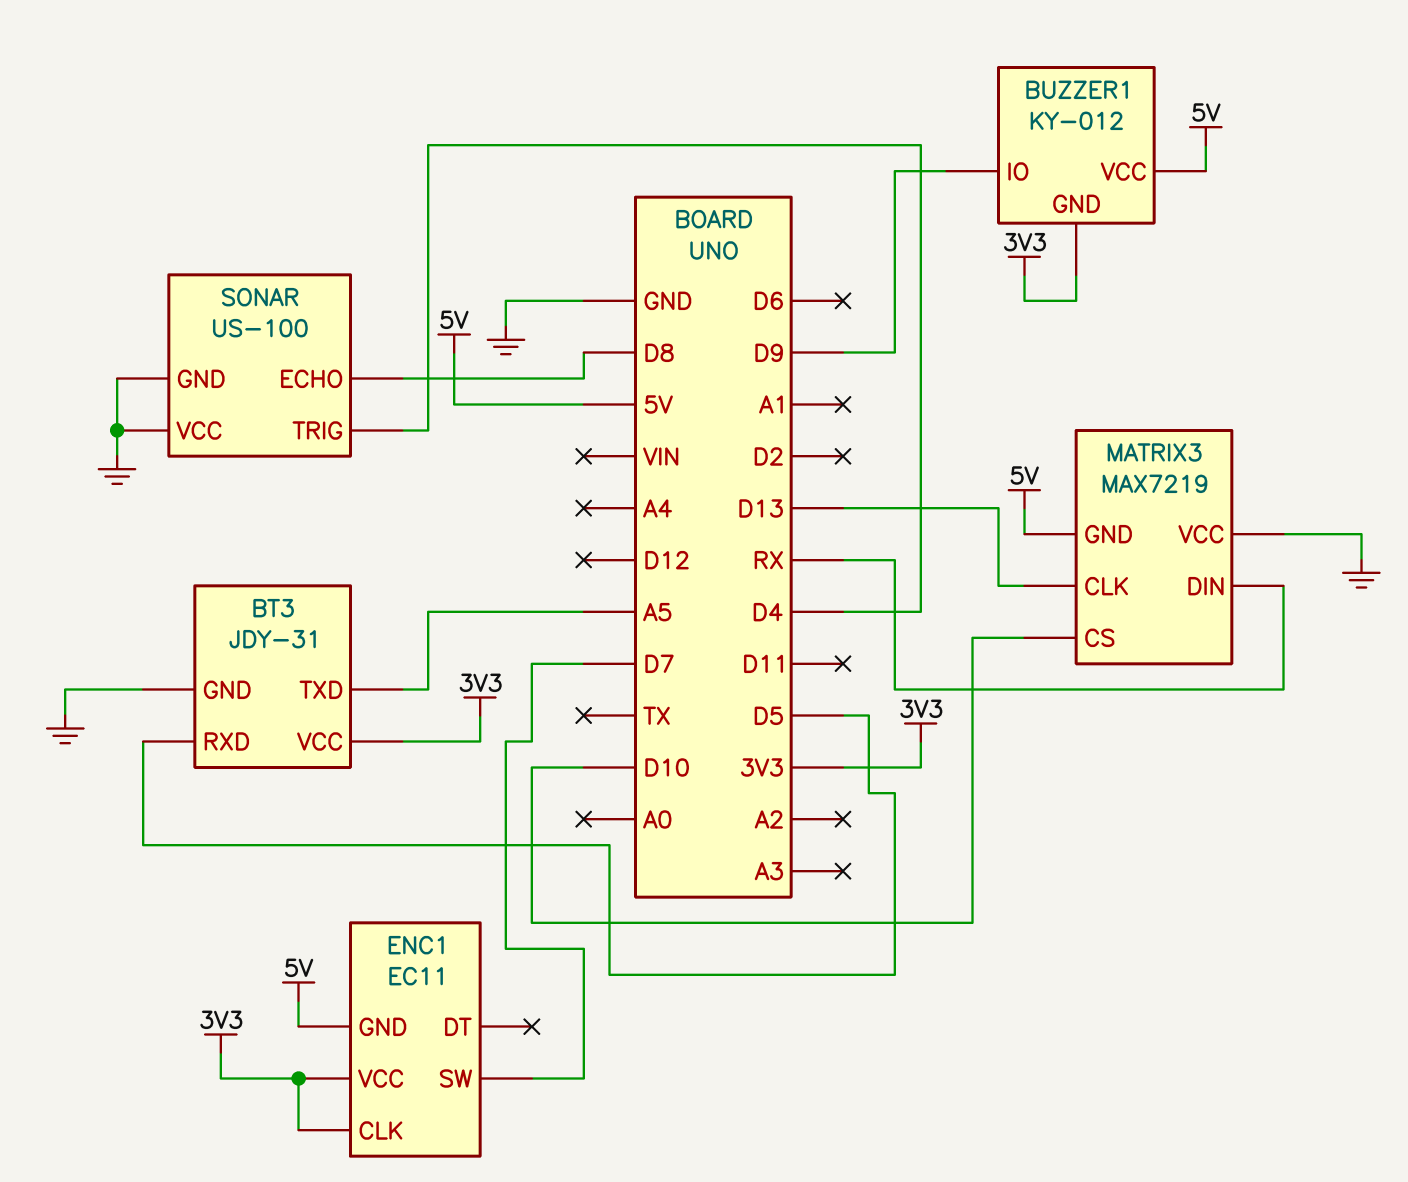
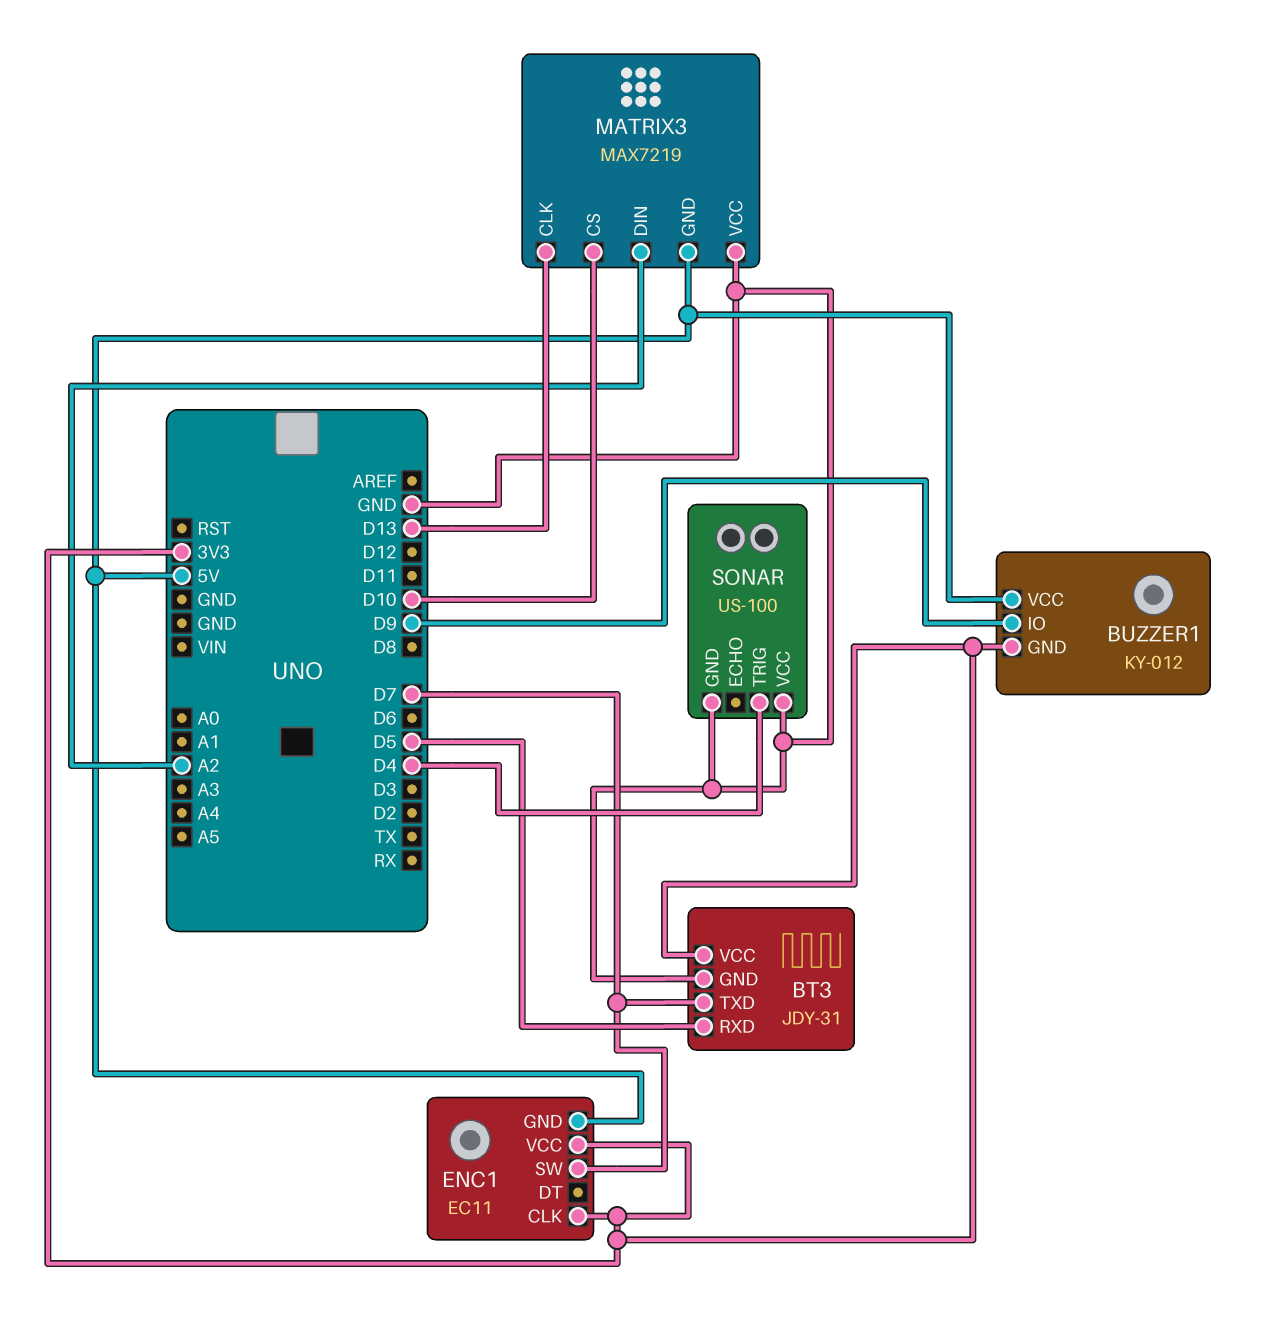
BT3 pin TXD: A5 -> D7
MATRIX3 pin DIN: RX -> A2
SONAR pin ECHO: D8 -> none

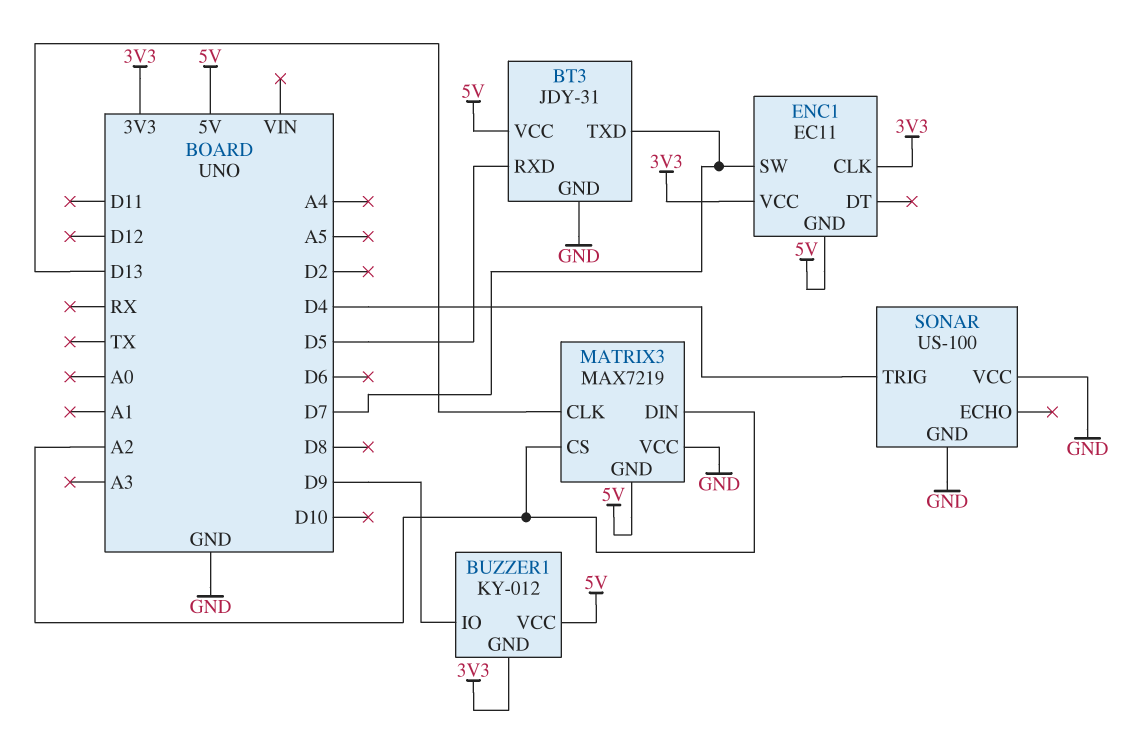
BT3 pin VCC: 3V3 -> 5V
MATRIX3 pin CS: D10 -> A2

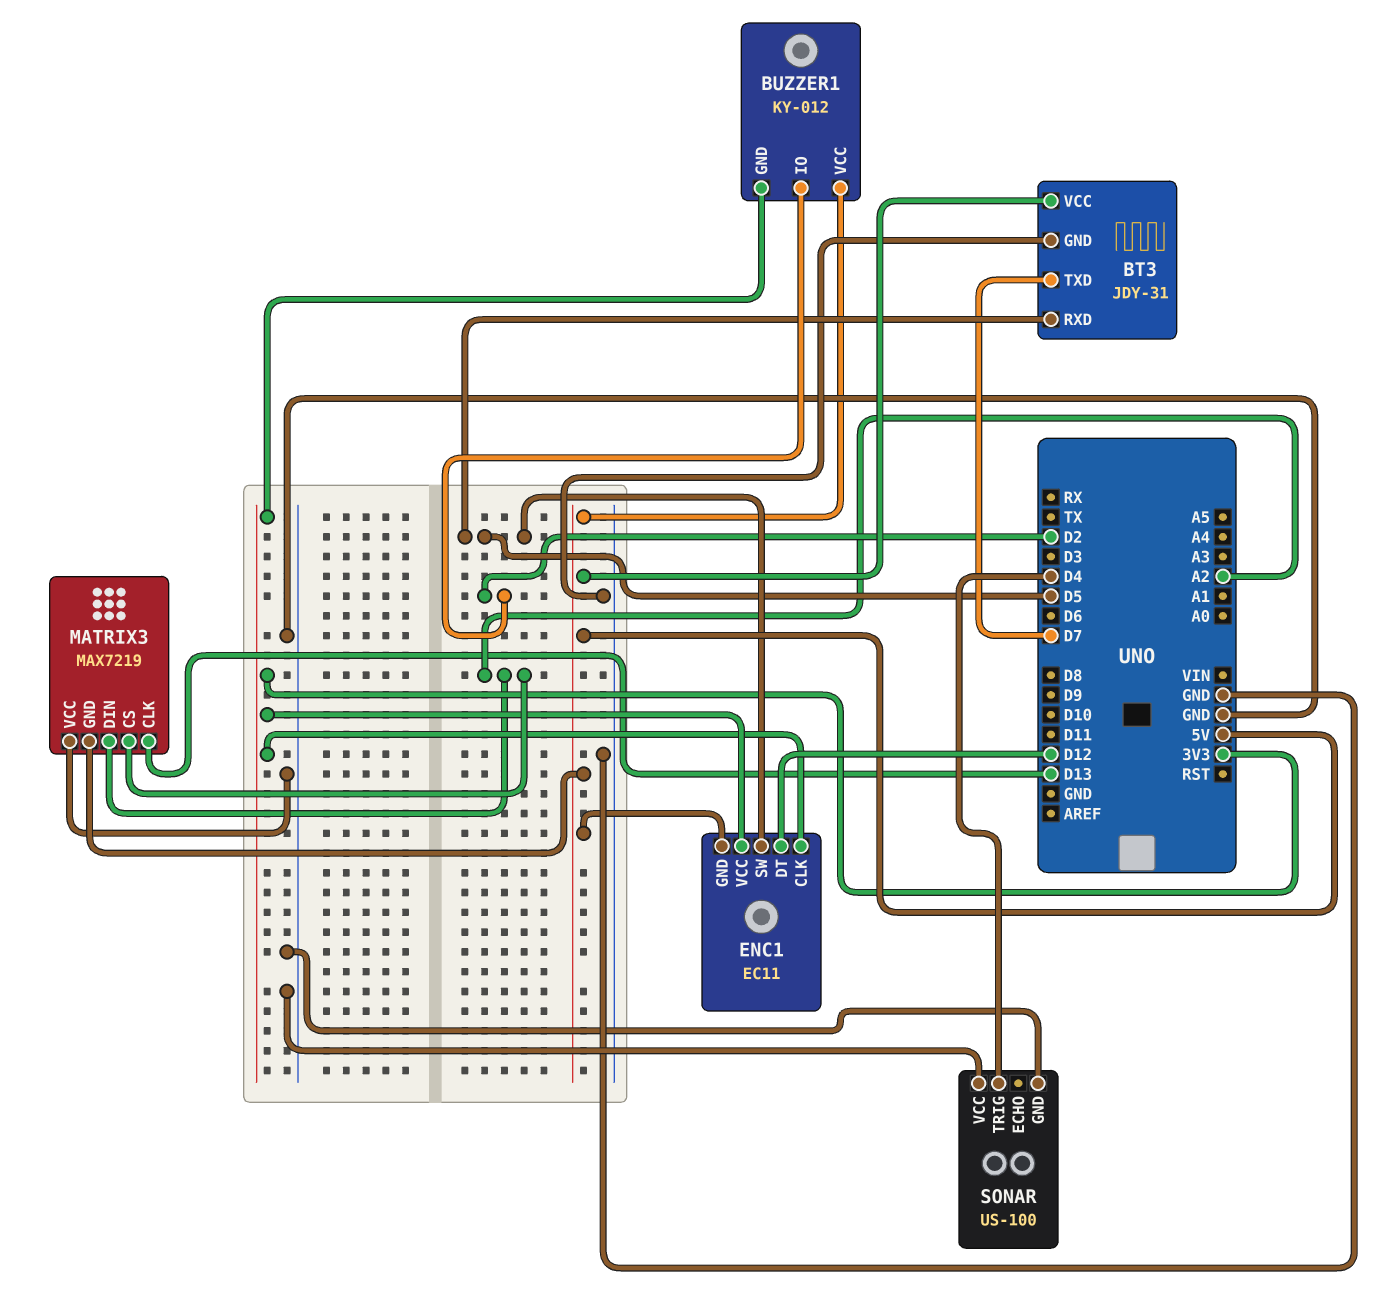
BUZZER1 pin IO: D9 -> D2
ENC1 pin DT: none -> D12
ENC1 pin SW: D7 -> D5

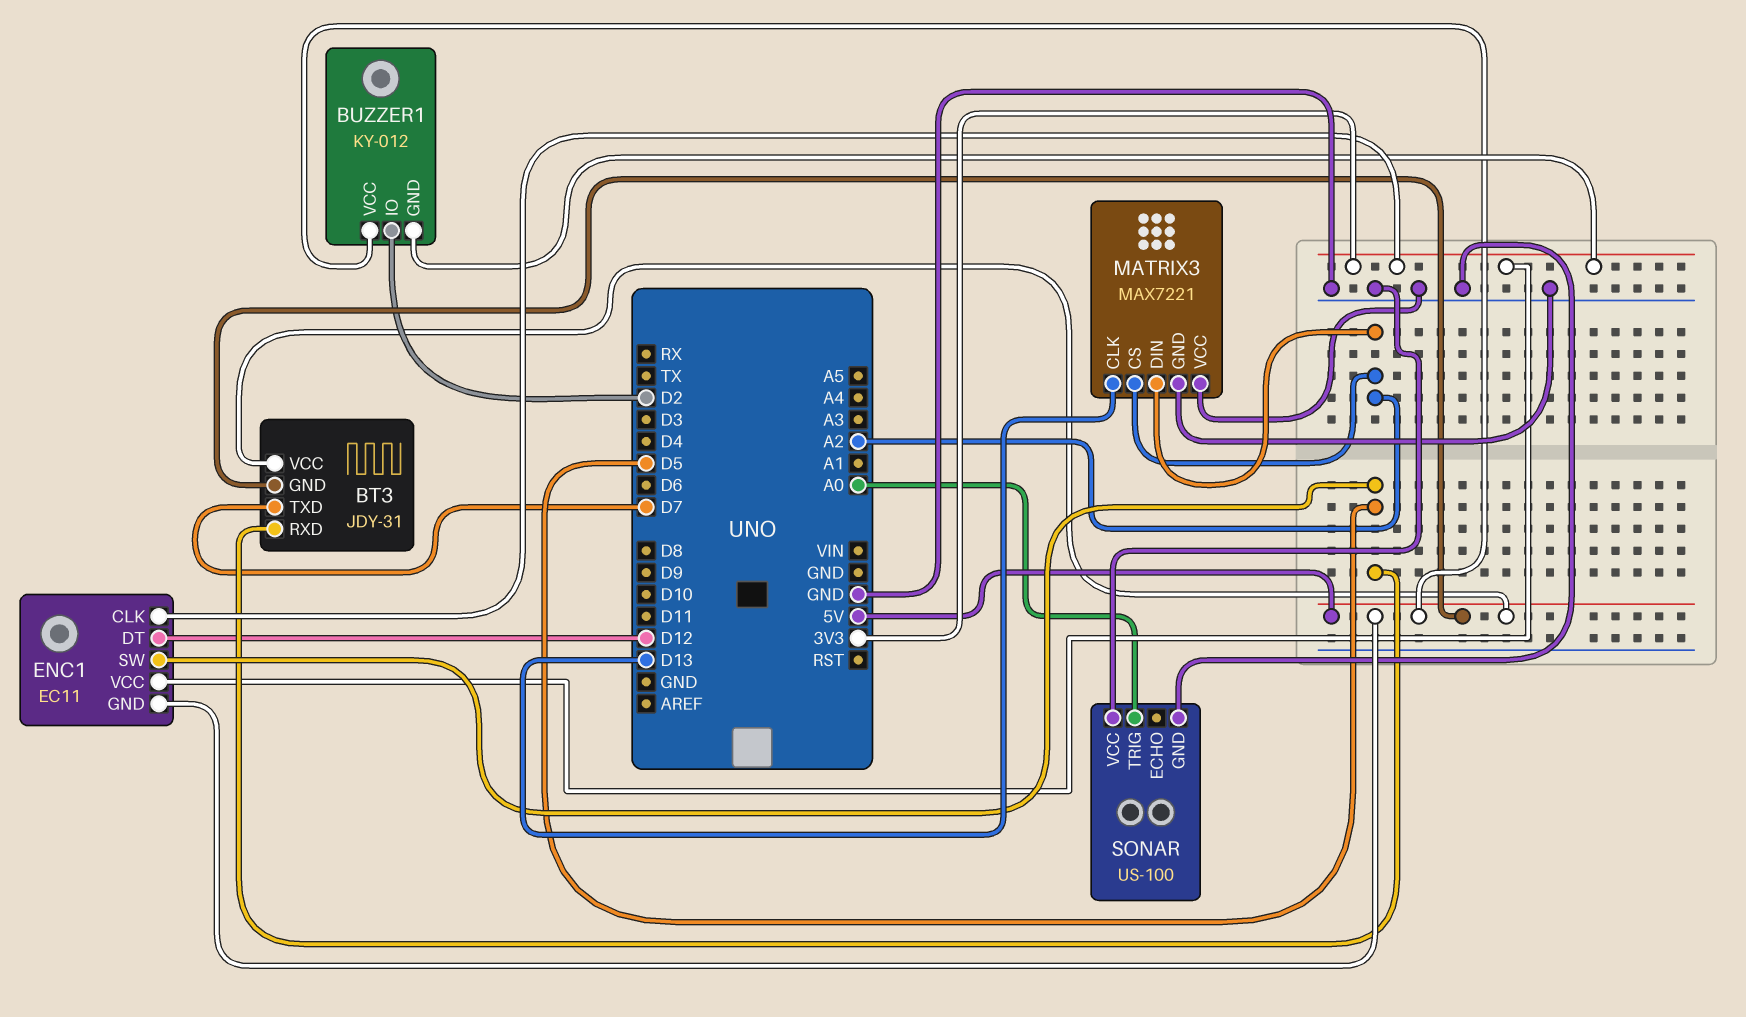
BT3 pin GND: GND -> 5V
MATRIX3: MAX7219 -> MAX7221
MATRIX3 pin GND: 5V -> GND
SONAR pin TRIG: D4 -> A0

